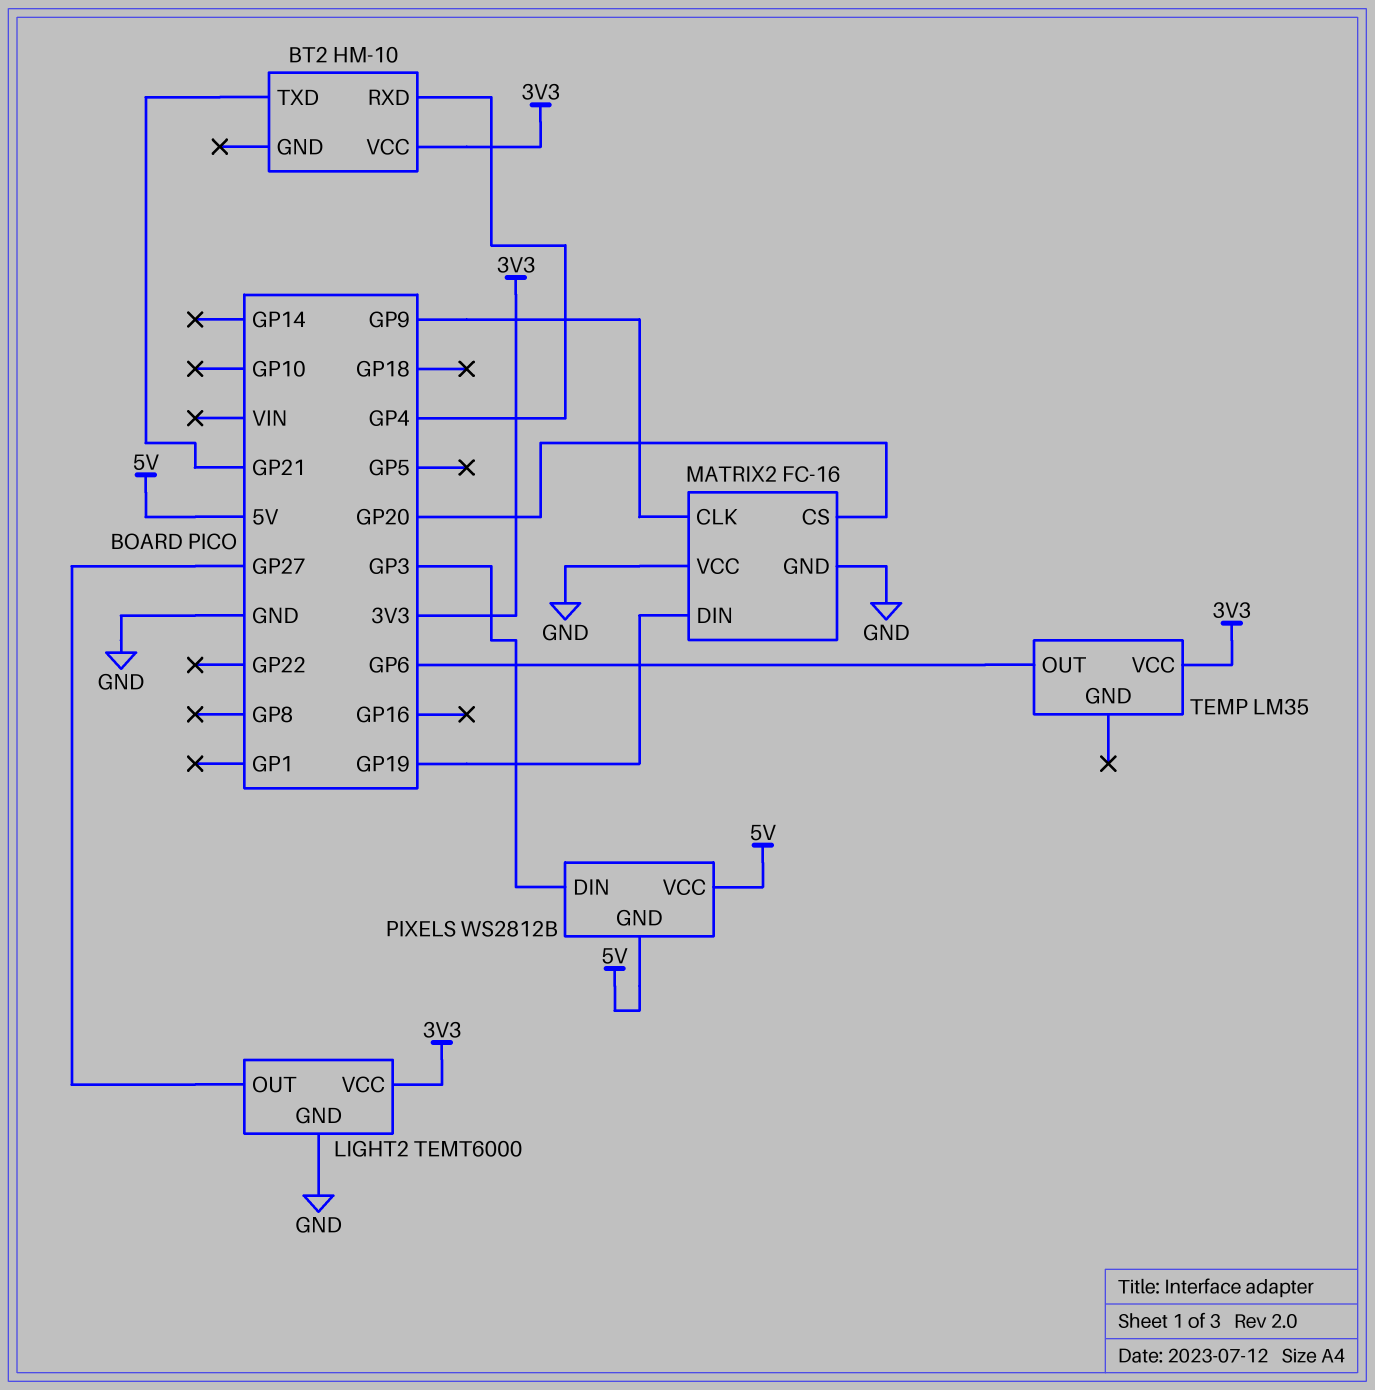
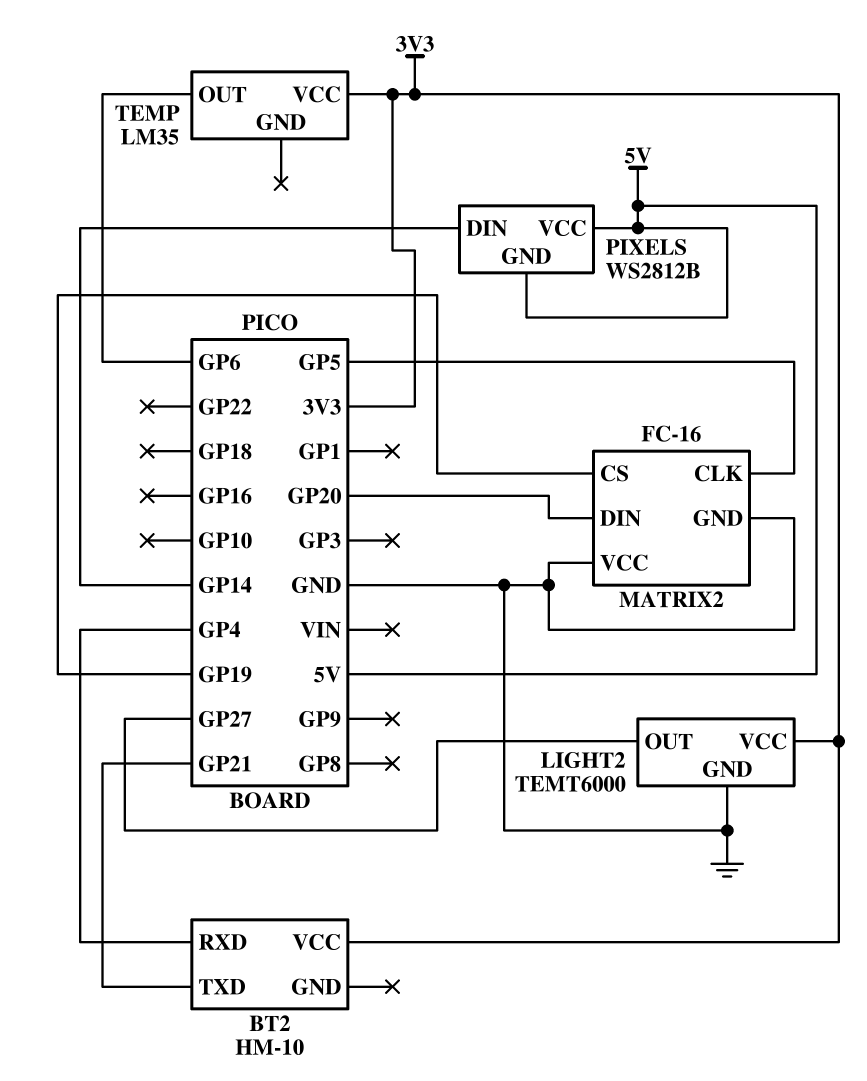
MATRIX2 pin CLK: GP9 -> GP5
MATRIX2 pin CS: GP20 -> GP19
MATRIX2 pin DIN: GP19 -> GP20
PIXELS pin DIN: GP3 -> GP14

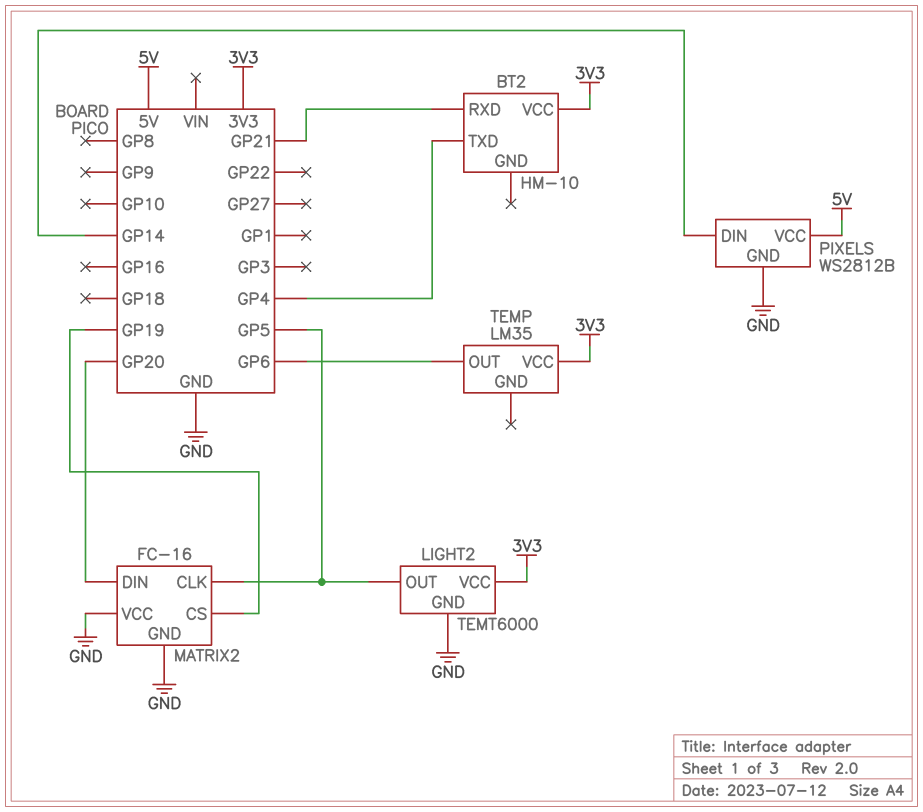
BT2 pin RXD: GP4 -> GP21
BT2 pin TXD: GP21 -> GP4
LIGHT2 pin OUT: GP27 -> GP5
PIXELS pin GND: 5V -> GND

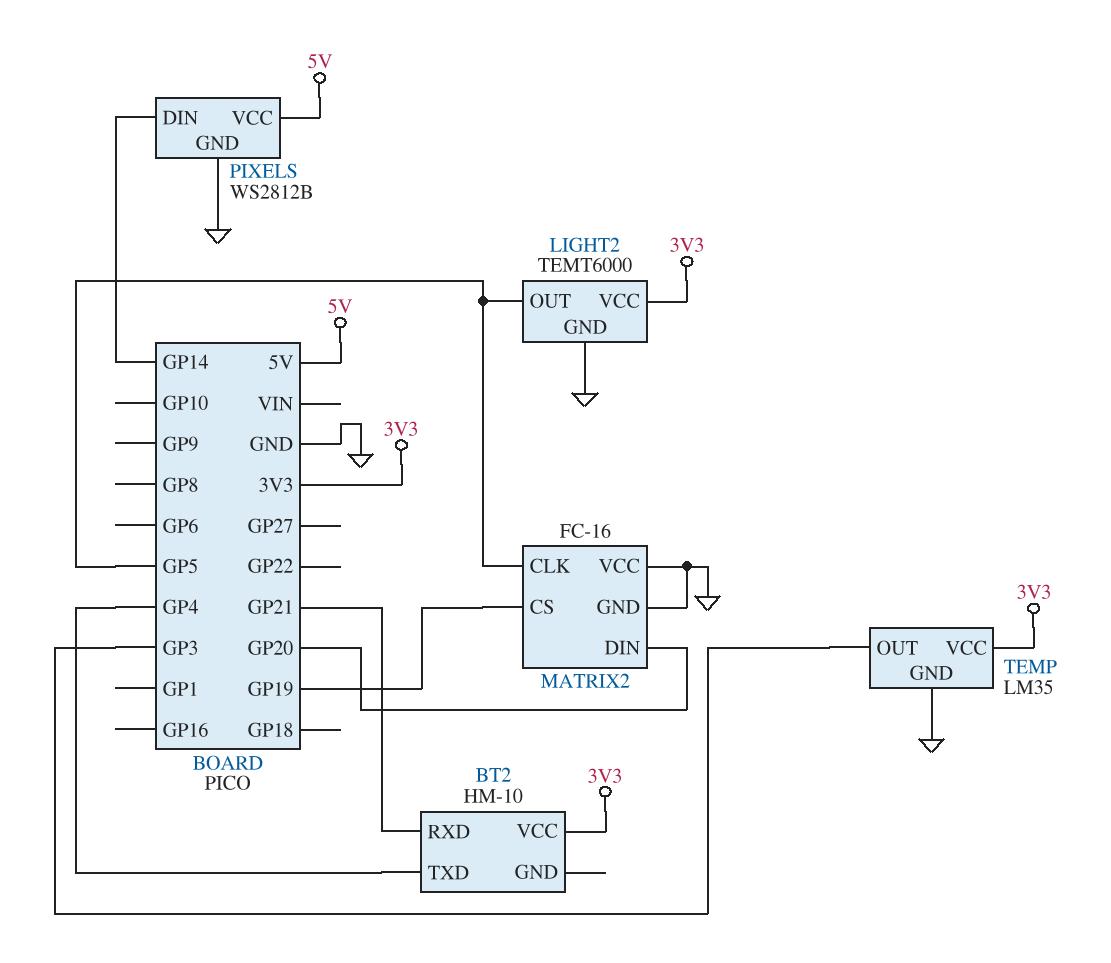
TEMP pin GND: none -> GND
TEMP pin OUT: GP6 -> GP3

